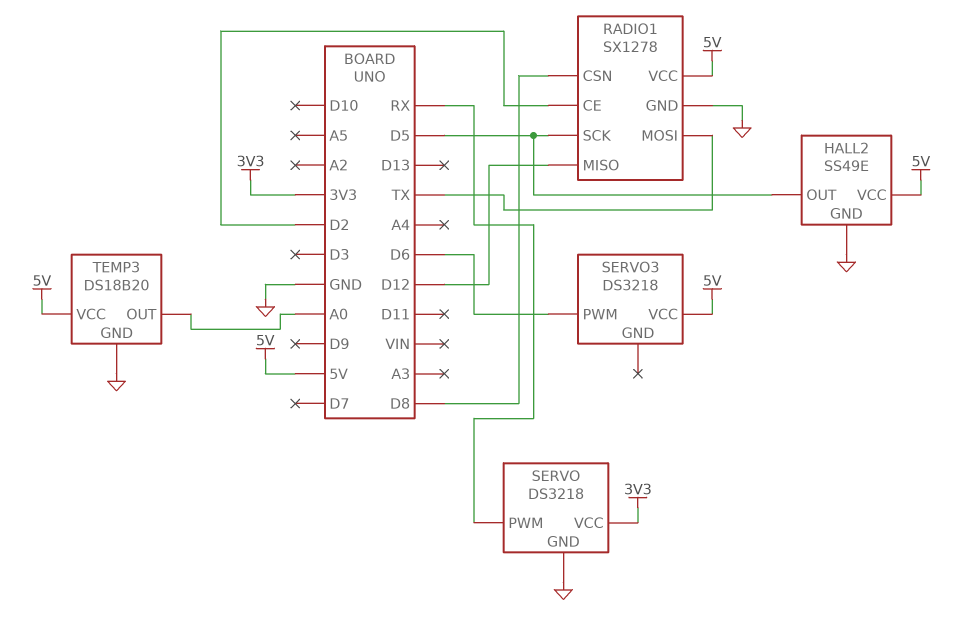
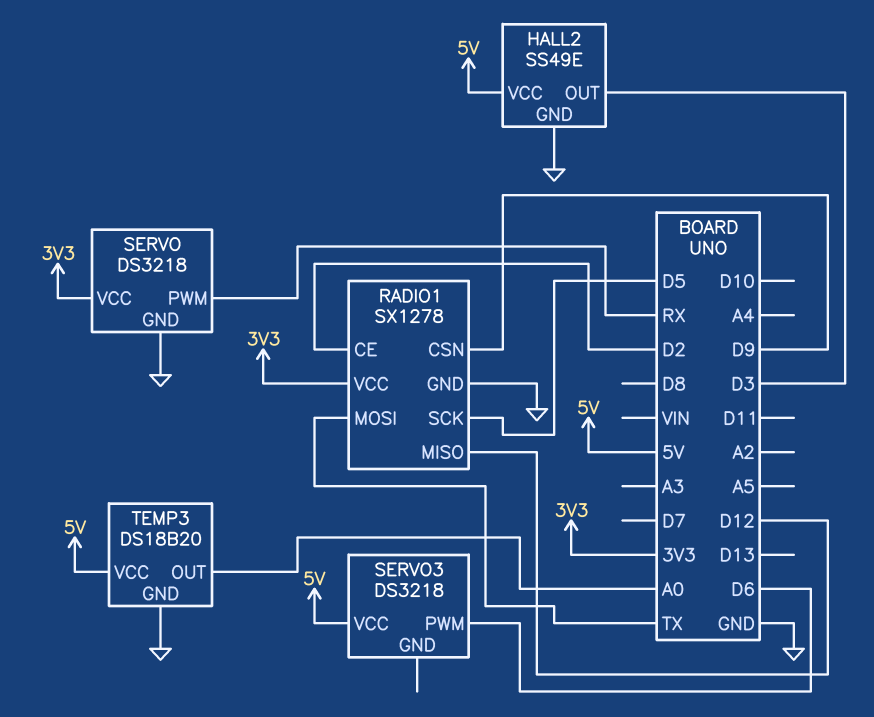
HALL2 pin OUT: D5 -> D3
RADIO1 pin CSN: D8 -> D9
RADIO1 pin VCC: 5V -> 3V3

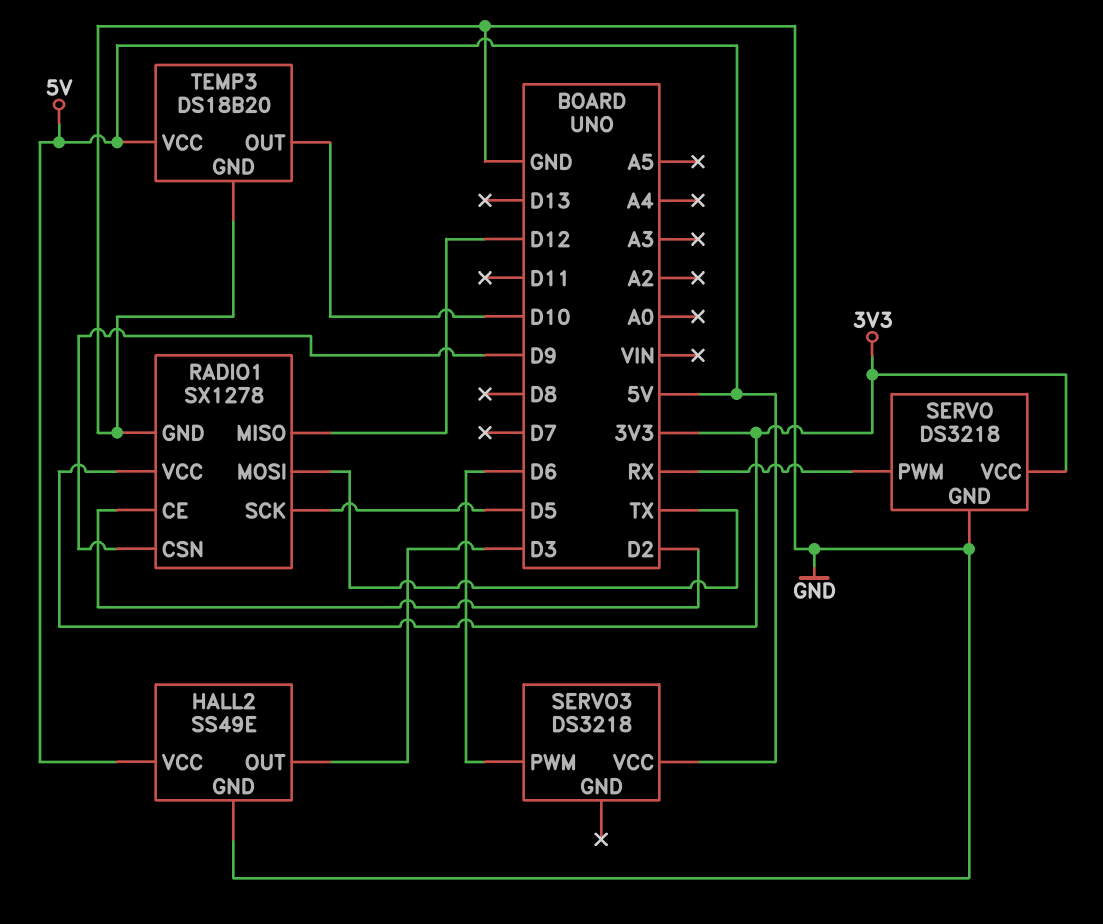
TEMP3 pin OUT: A0 -> D10

